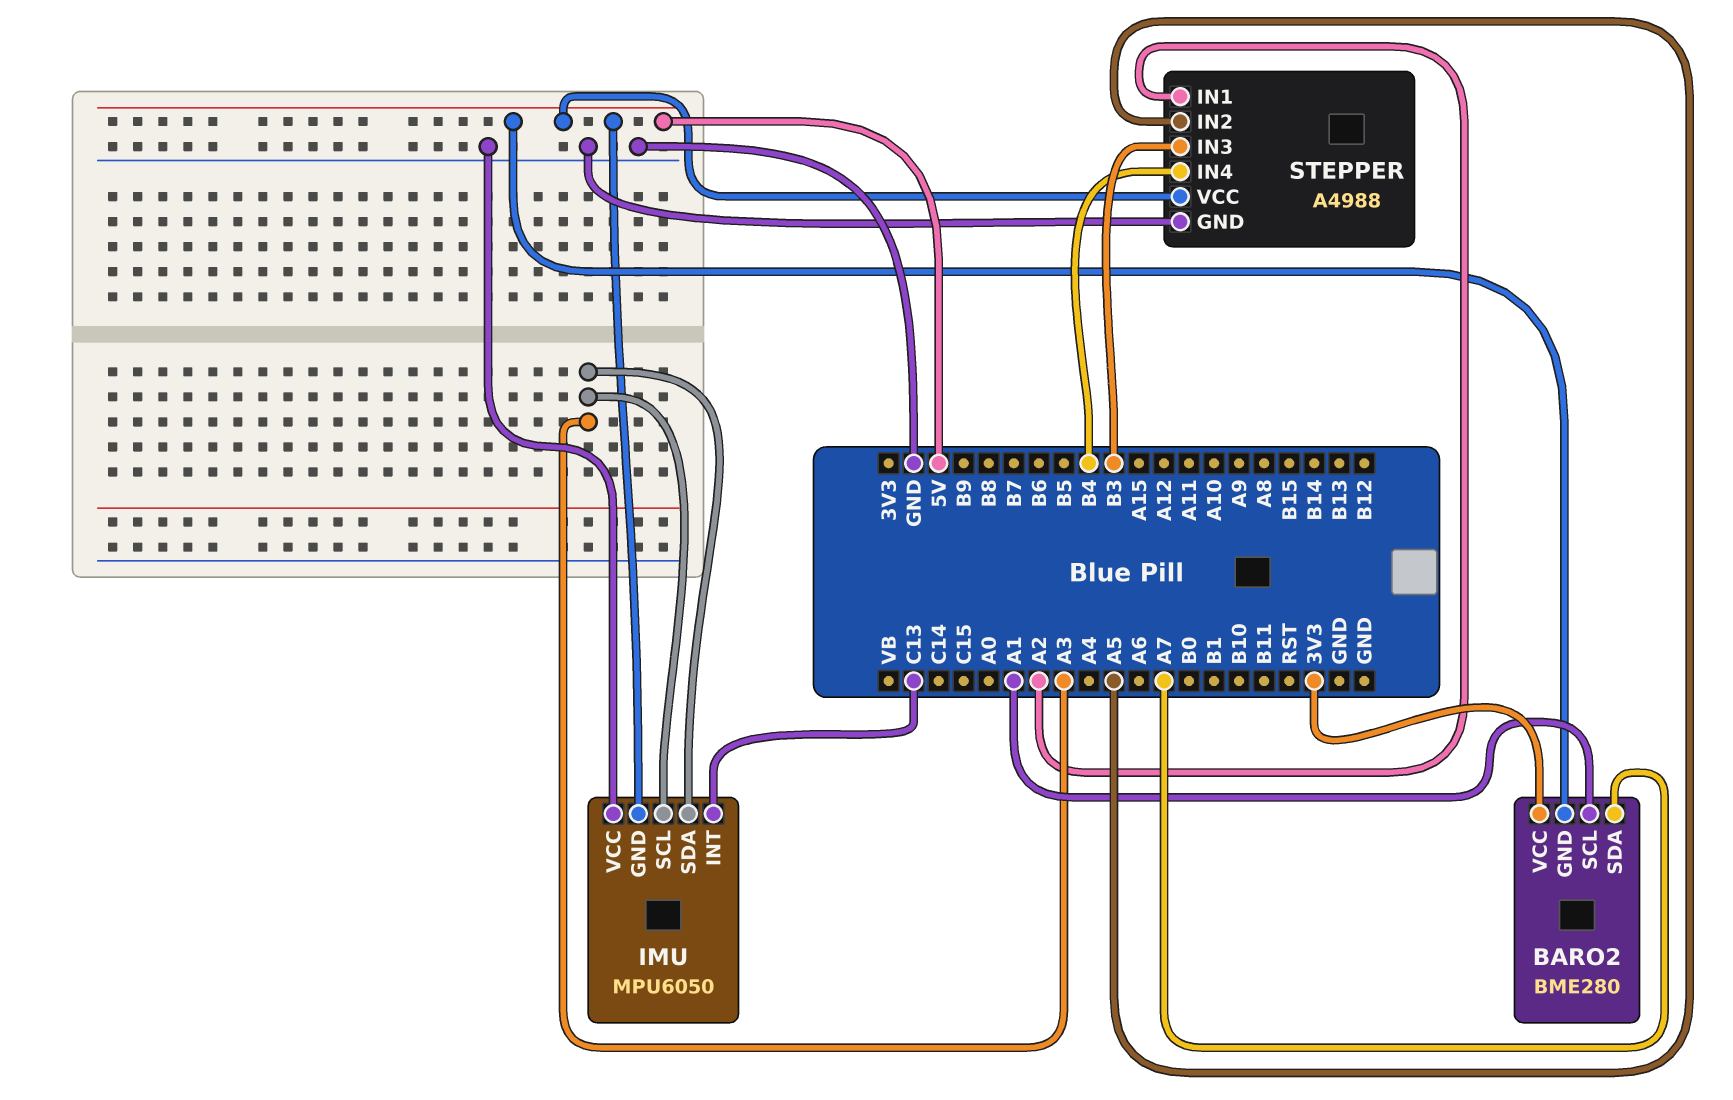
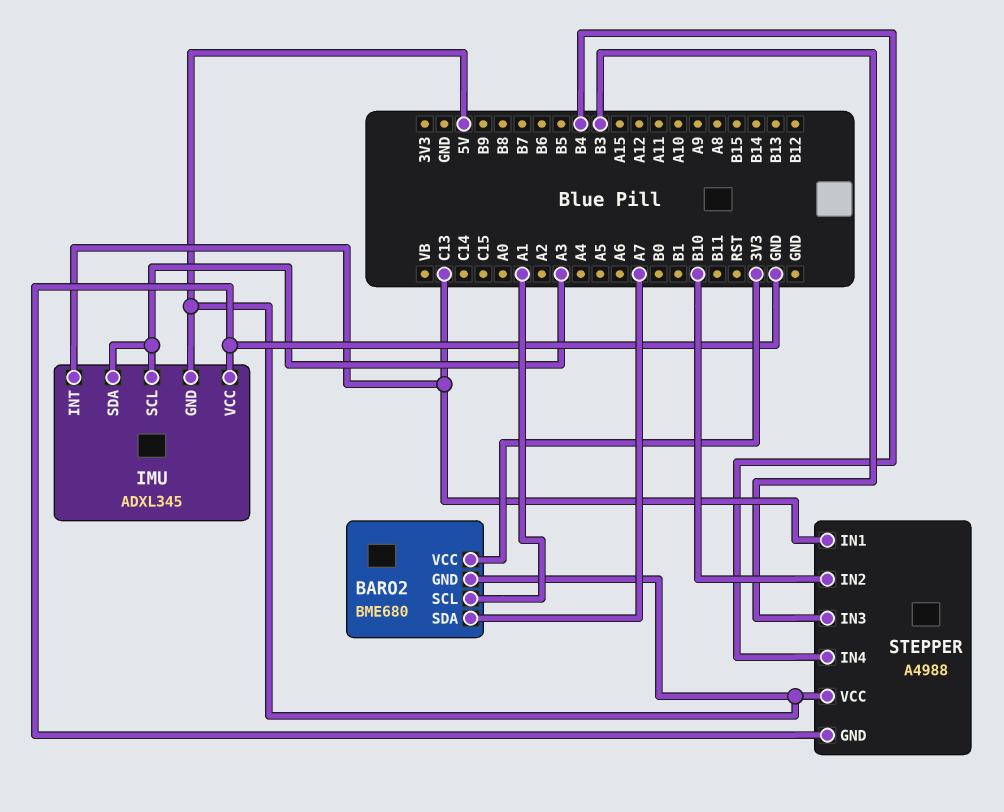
BARO2: BME280 -> BME680
IMU: MPU6050 -> ADXL345
STEPPER pin IN1: A2 -> C13
STEPPER pin IN2: A5 -> B10

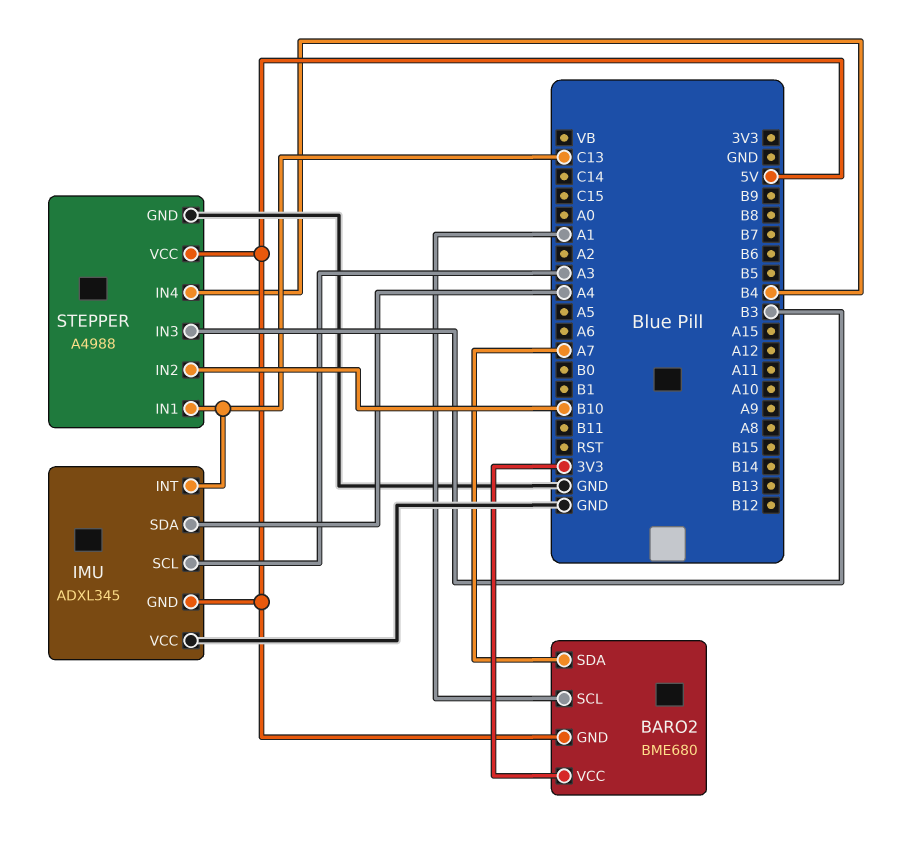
IMU pin SDA: A3 -> A4

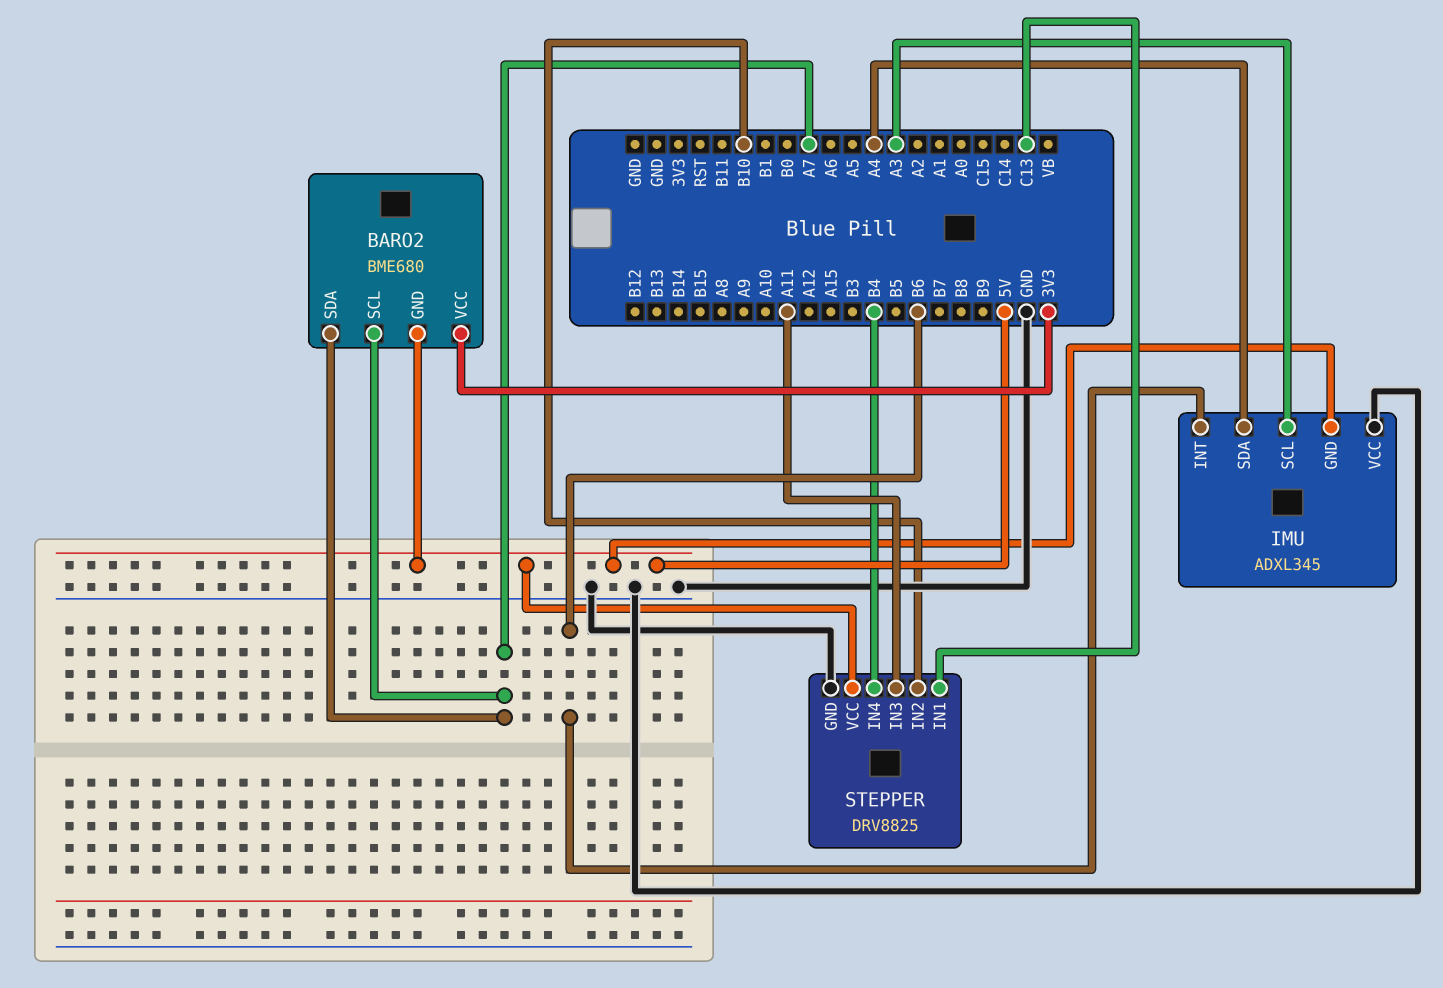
BARO2 pin SCL: A1 -> A7
IMU pin INT: C13 -> B6
STEPPER: A4988 -> DRV8825
STEPPER pin IN3: B3 -> A11

